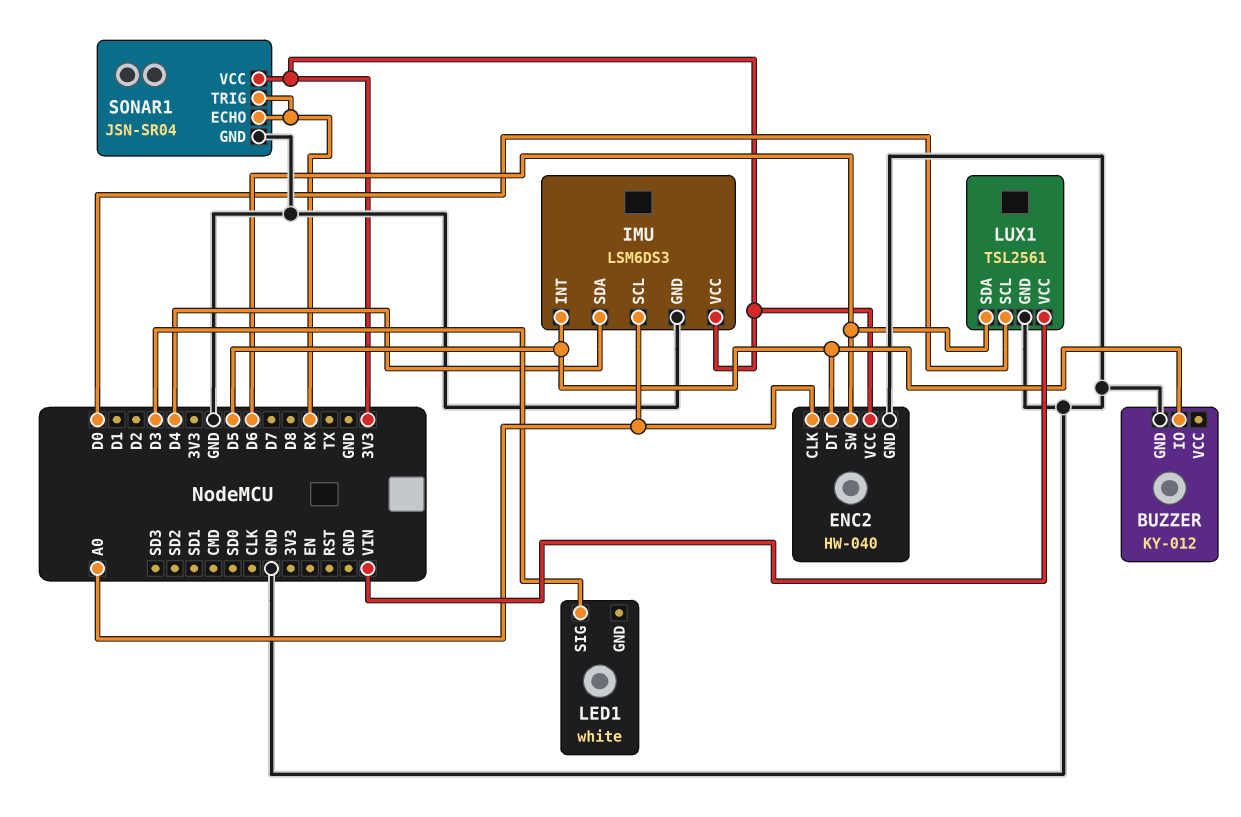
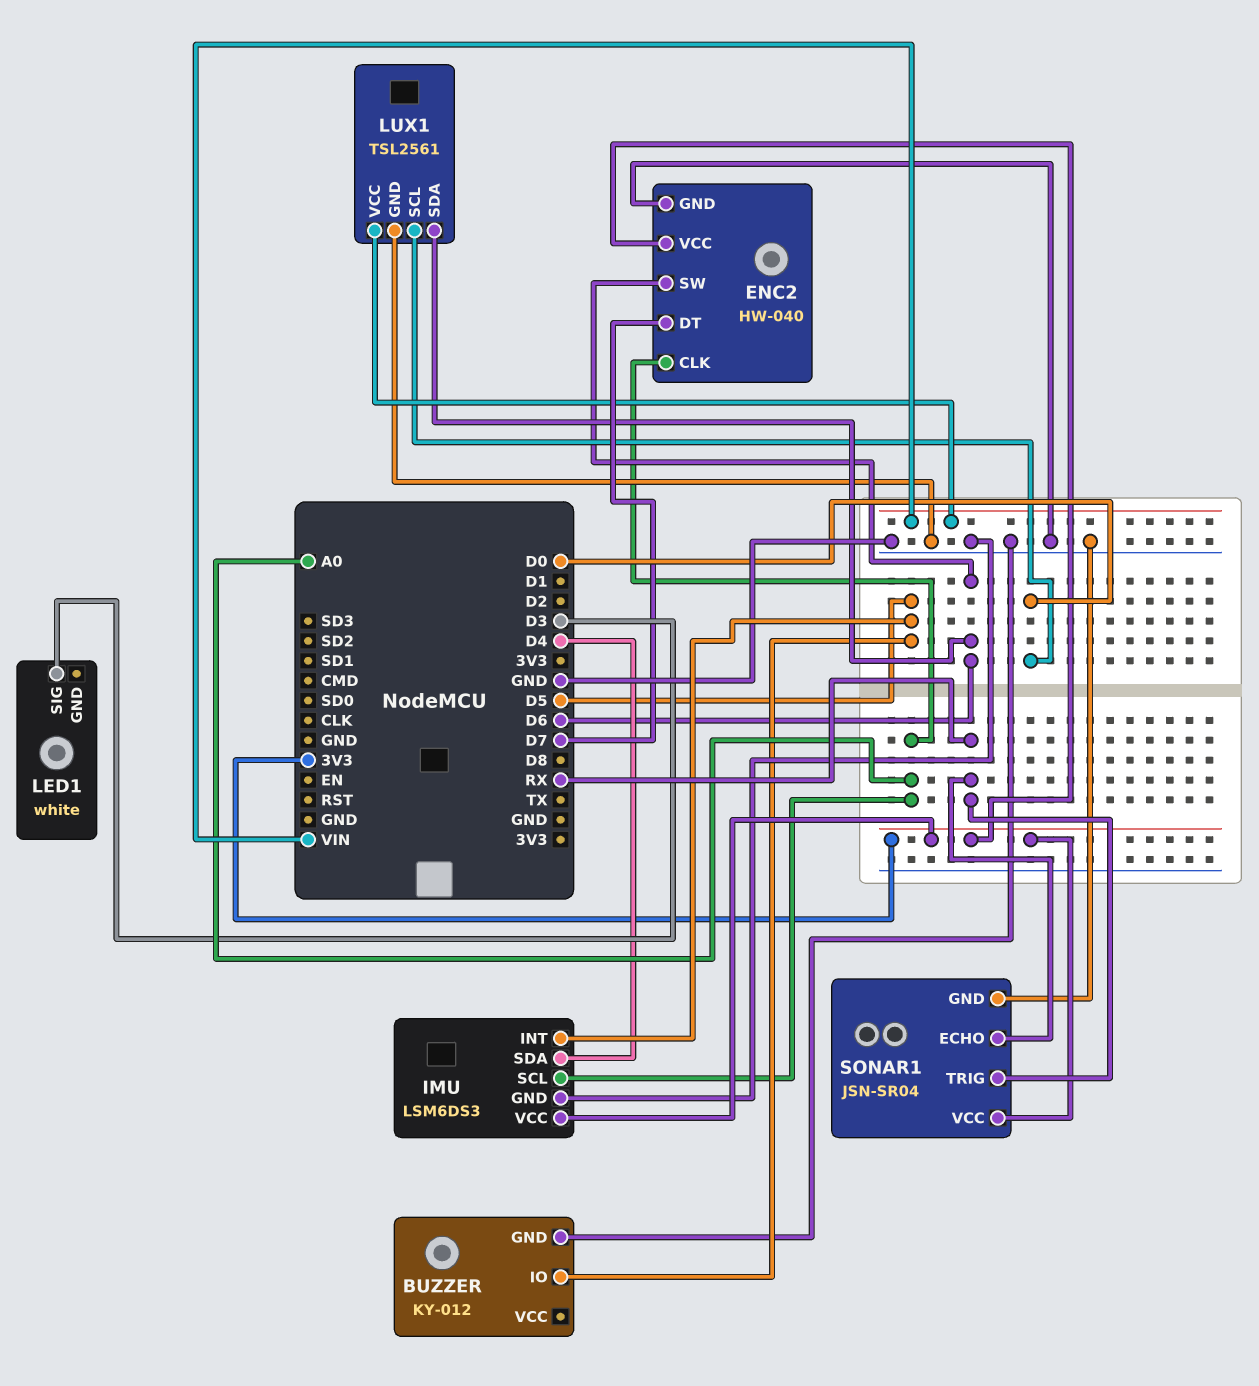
ENC2 pin DT: D5 -> D7

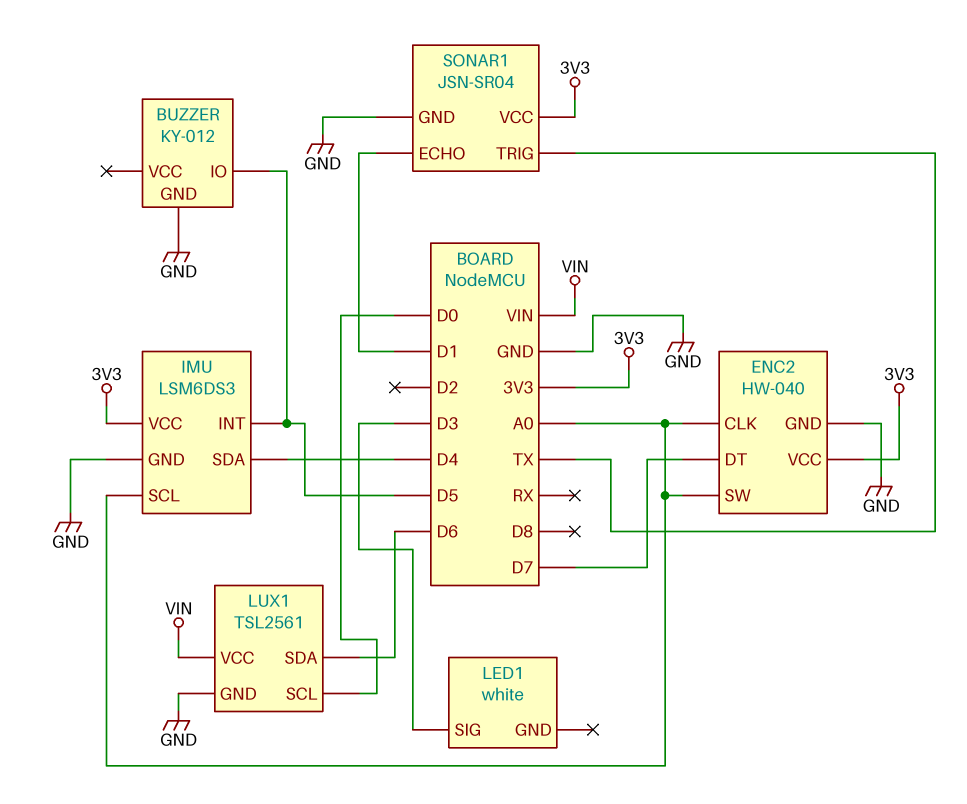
ENC2 pin SW: D6 -> A0
SONAR1 pin ECHO: RX -> D1
SONAR1 pin TRIG: RX -> TX

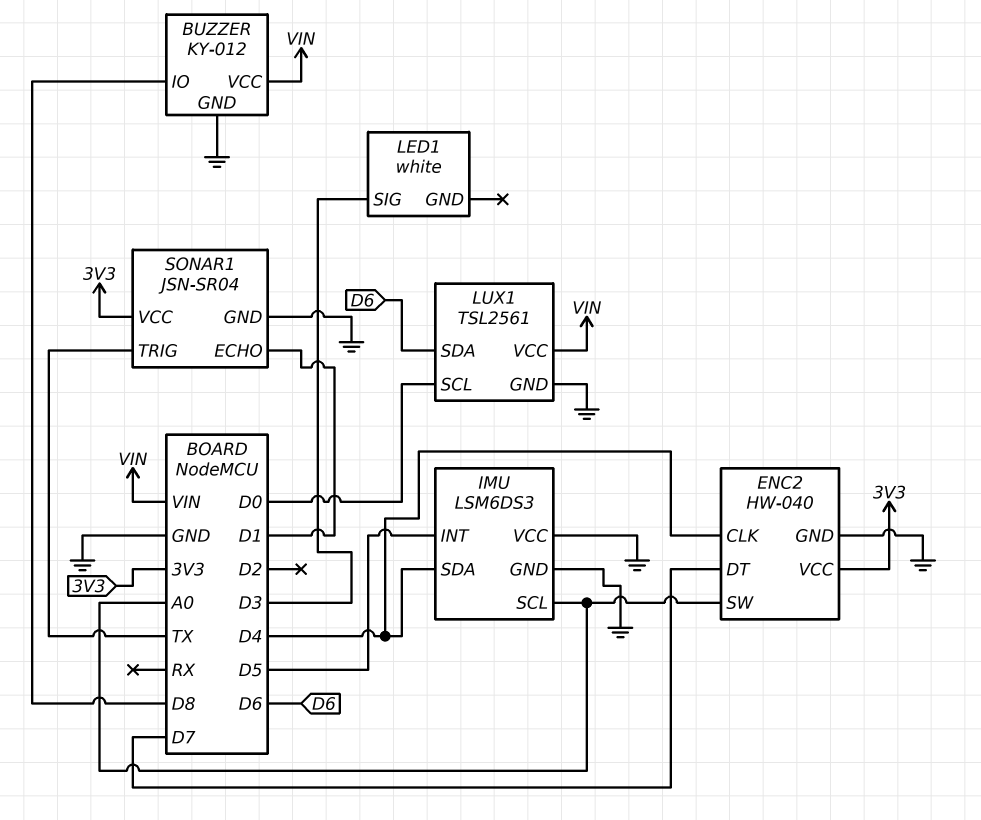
BUZZER pin IO: D5 -> D8
BUZZER pin VCC: none -> VIN
ENC2 pin CLK: A0 -> D4
IMU pin VCC: 3V3 -> GND

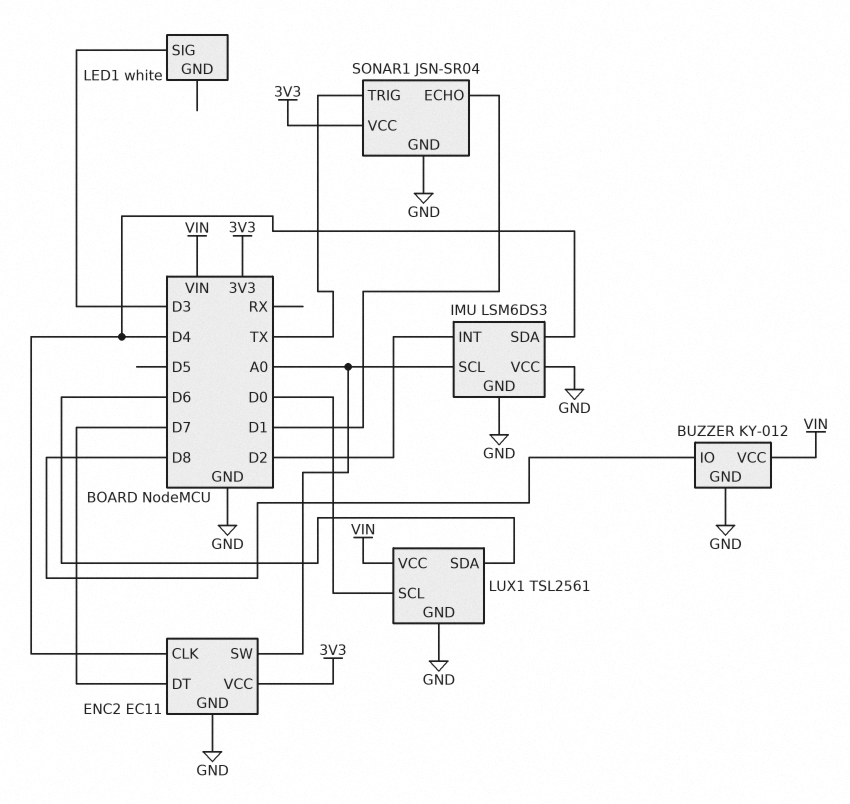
ENC2: HW-040 -> EC11
IMU pin INT: D5 -> D2

